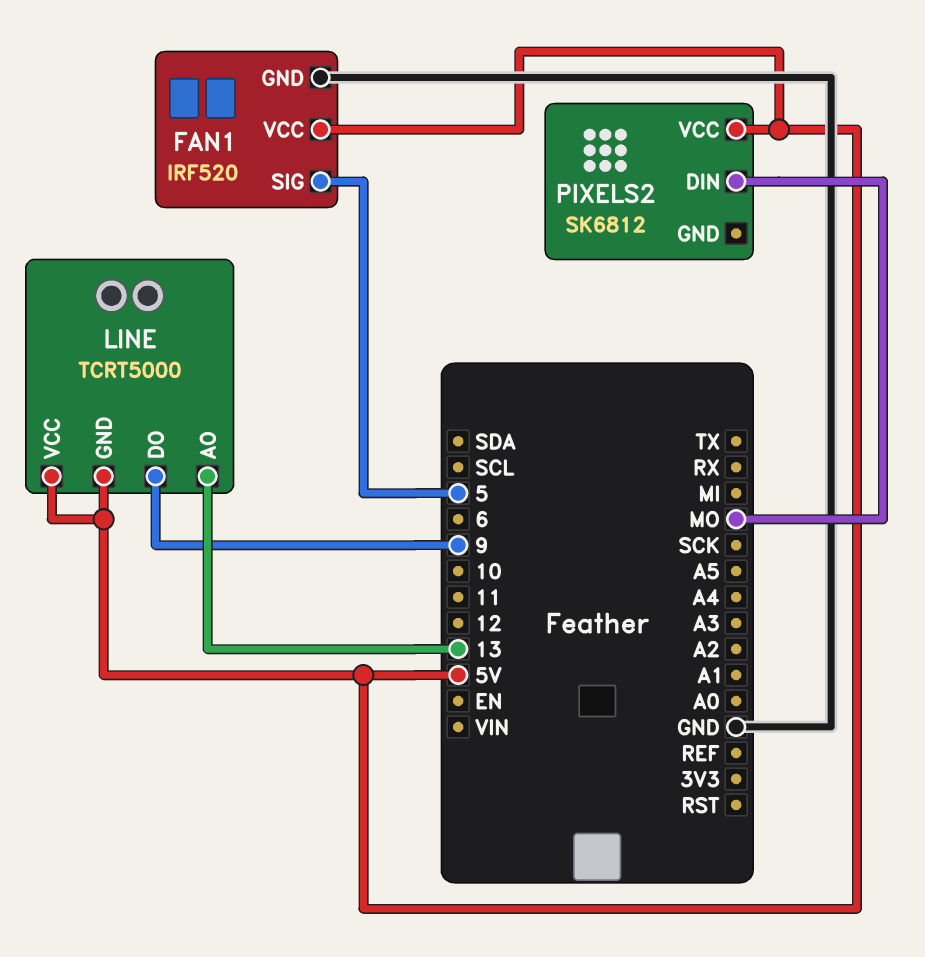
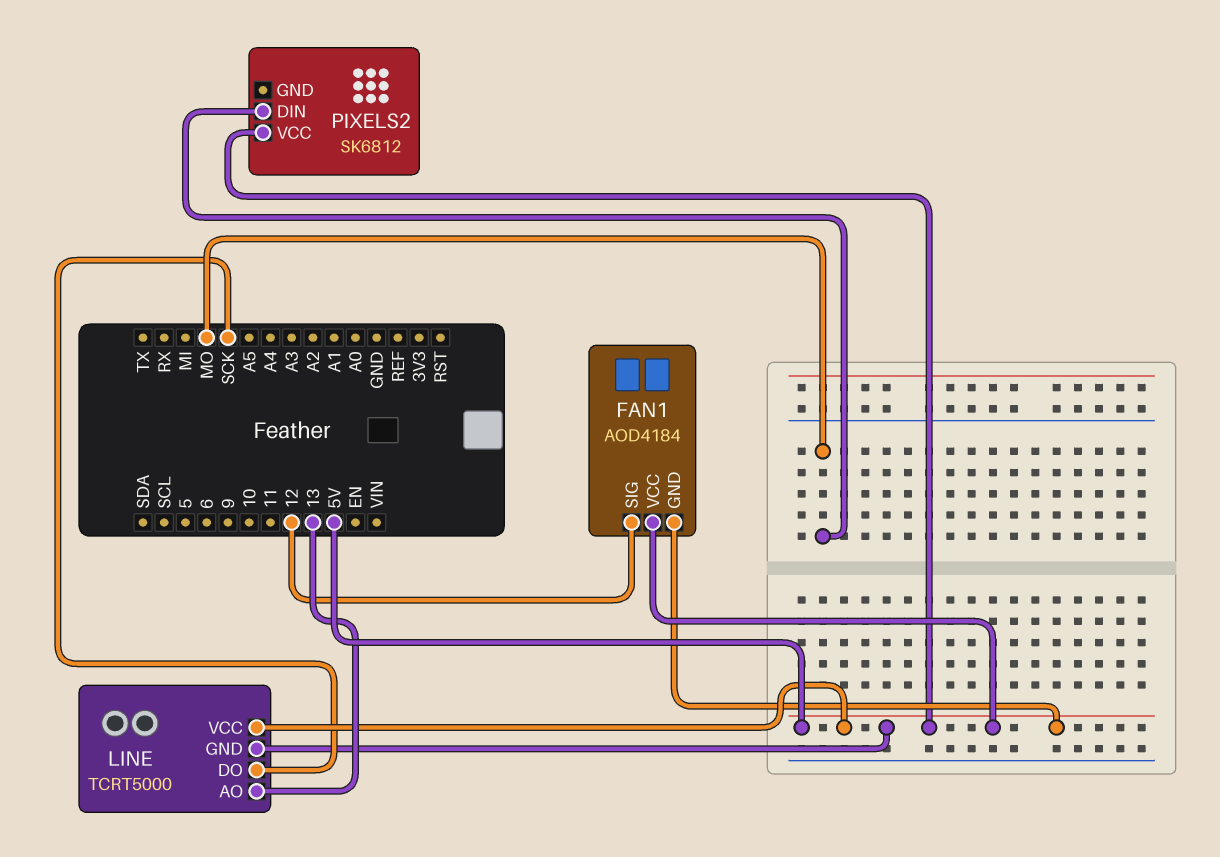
FAN1: IRF520 -> AOD4184
FAN1 pin GND: GND -> 5V
FAN1 pin SIG: 5 -> 12
LINE pin DO: 9 -> SCK

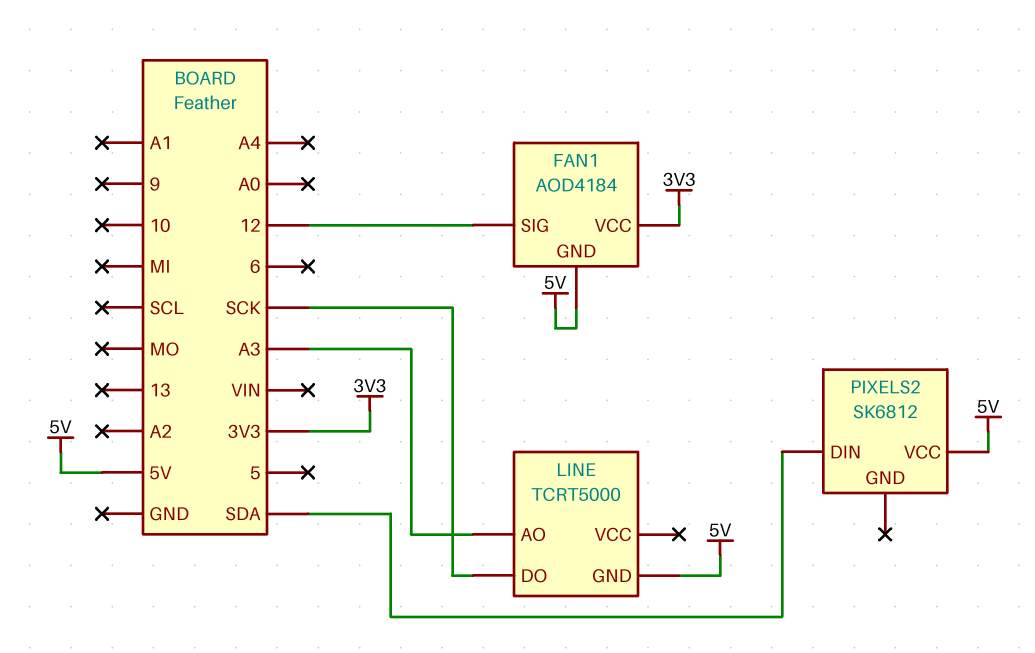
FAN1 pin VCC: 5V -> 3V3
LINE pin AO: 13 -> A3
LINE pin VCC: 5V -> none
PIXELS2 pin DIN: MO -> SDA

